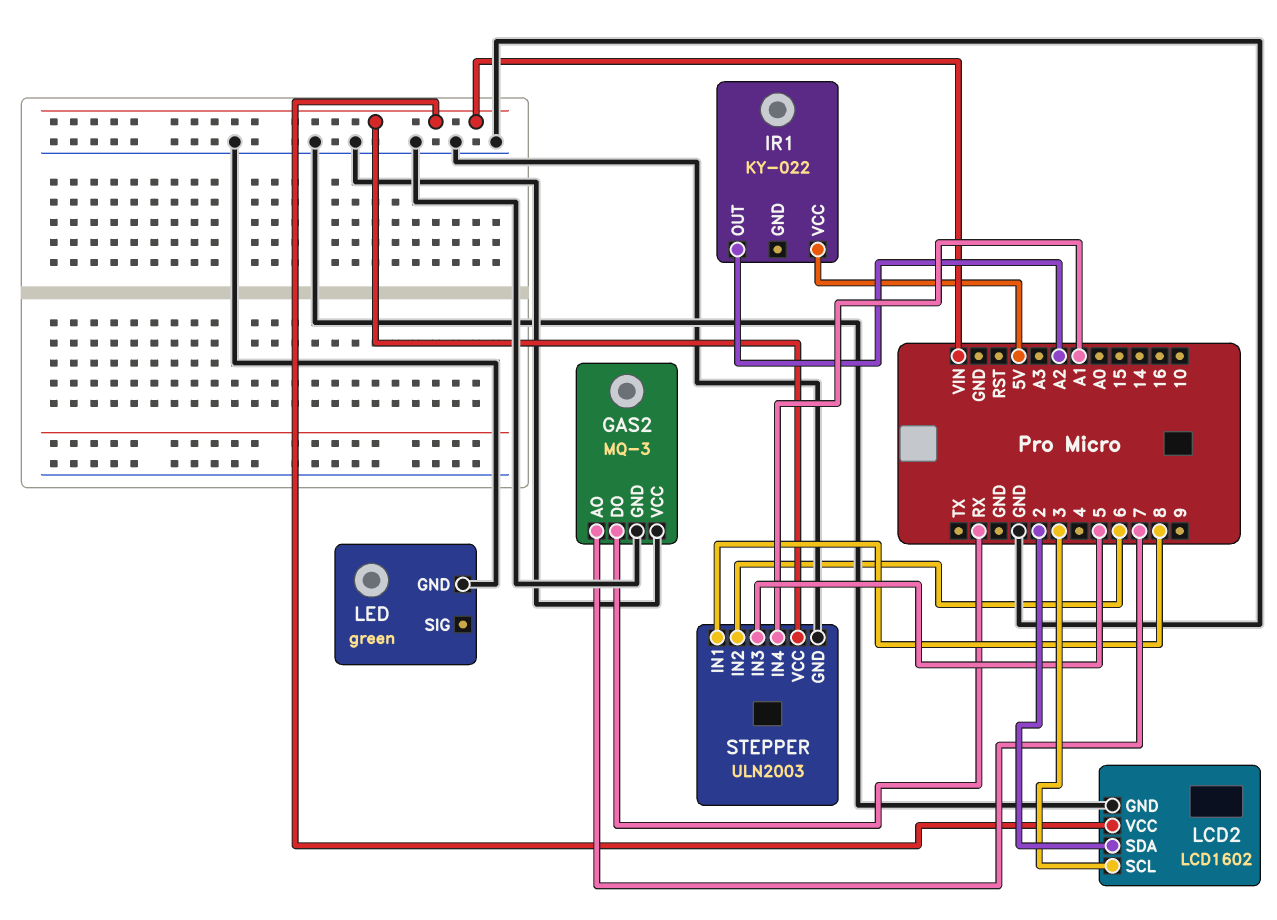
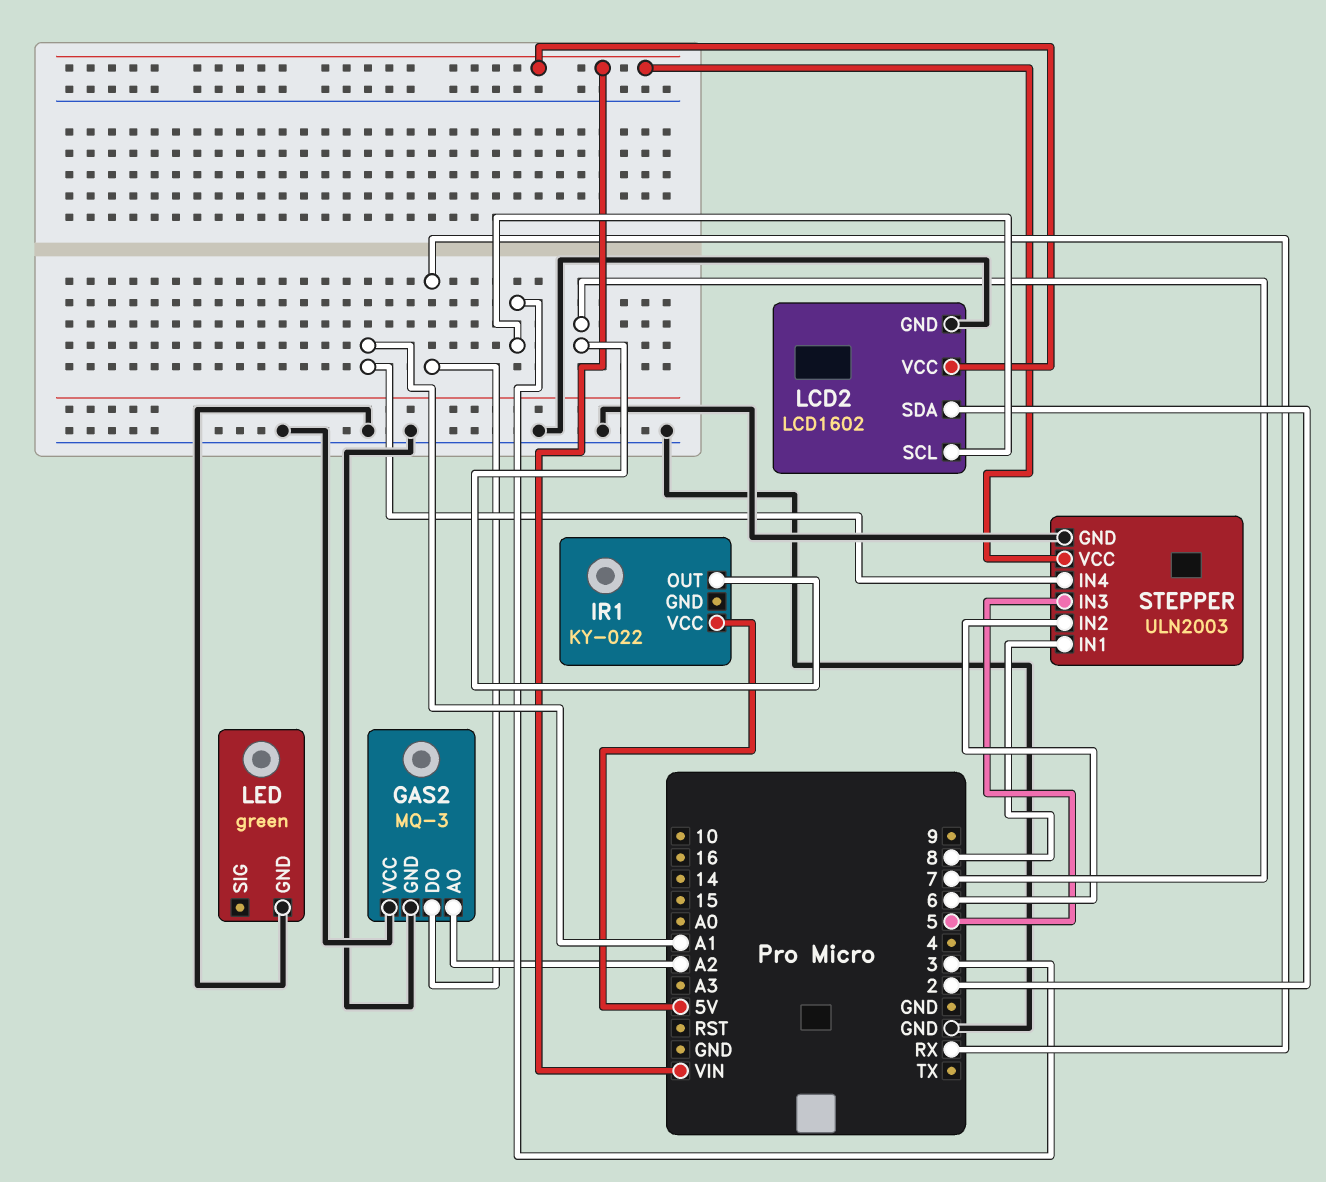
GAS2 pin AO: 7 -> A2
IR1 pin OUT: A2 -> 7

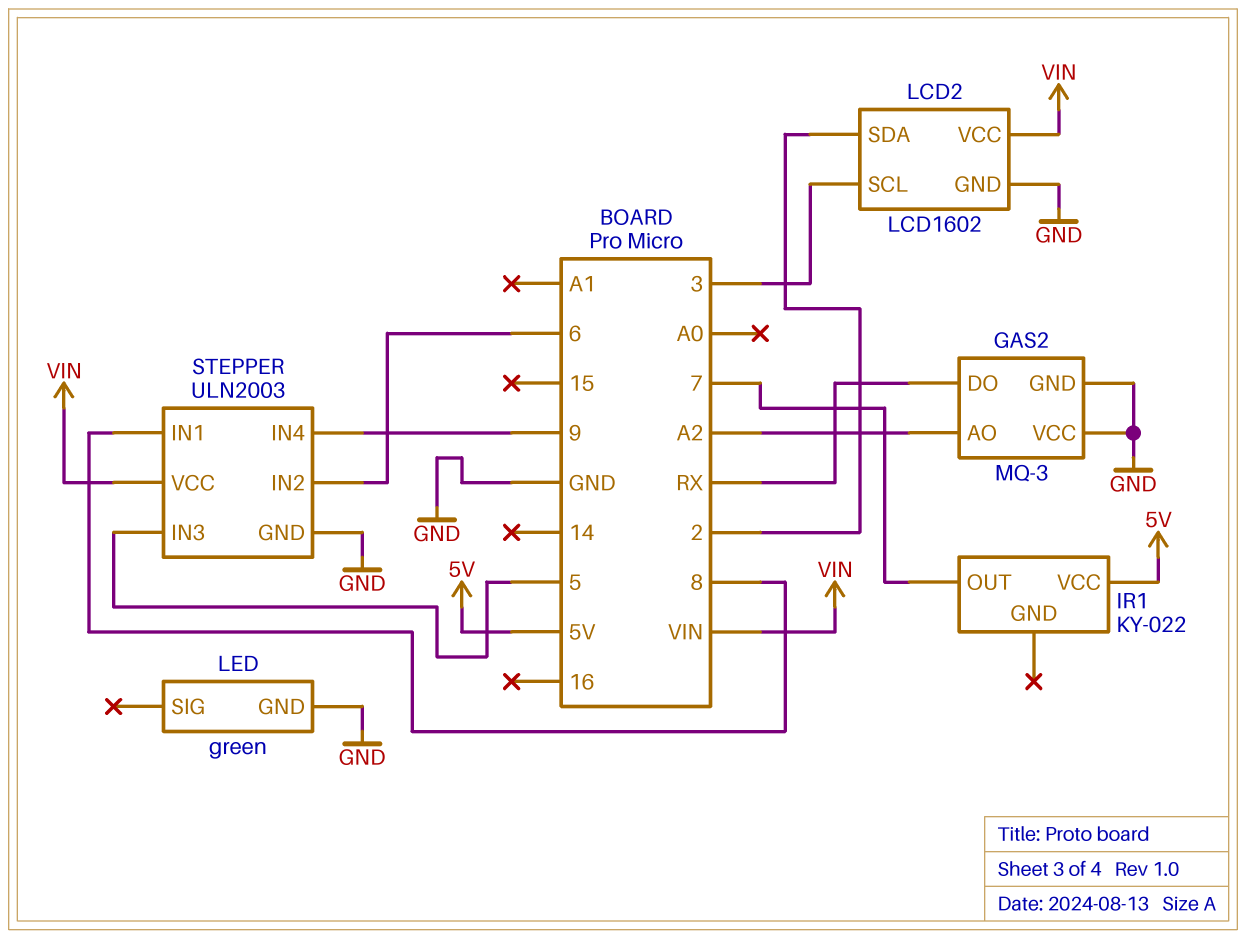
STEPPER pin IN4: A1 -> 9

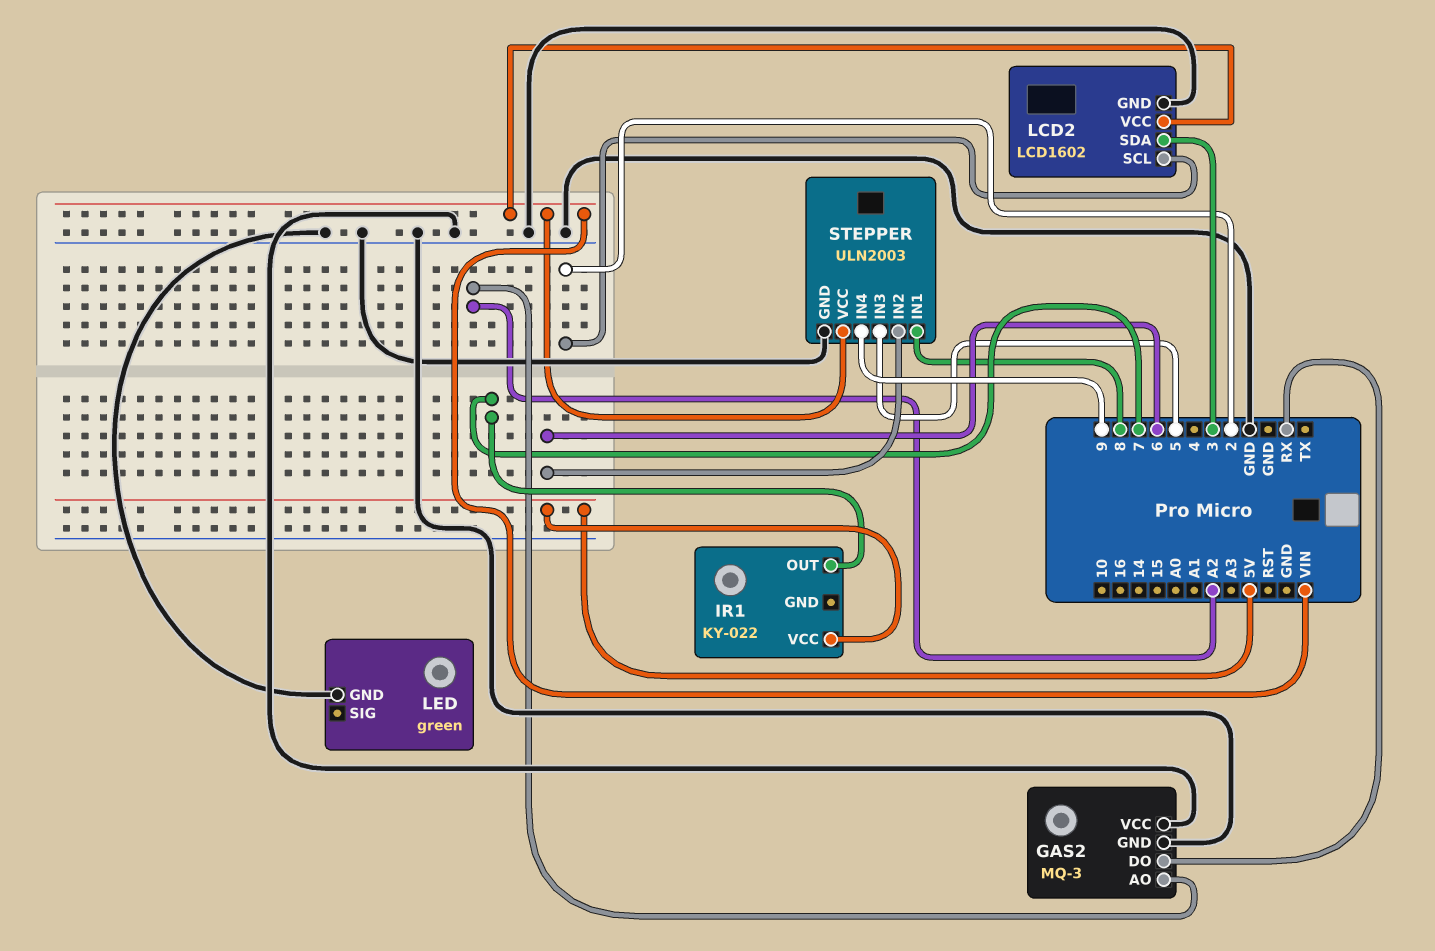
LCD2 pin SCL: 3 -> 2
LCD2 pin SDA: 2 -> 3

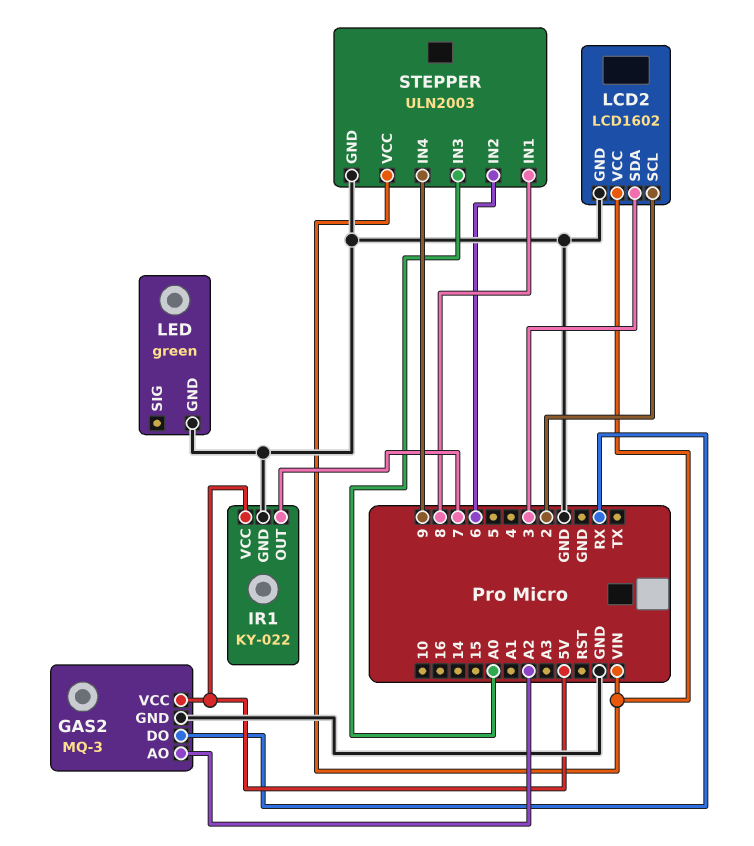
GAS2 pin VCC: GND -> 5V
IR1 pin GND: none -> GND
STEPPER pin IN3: 5 -> A0

